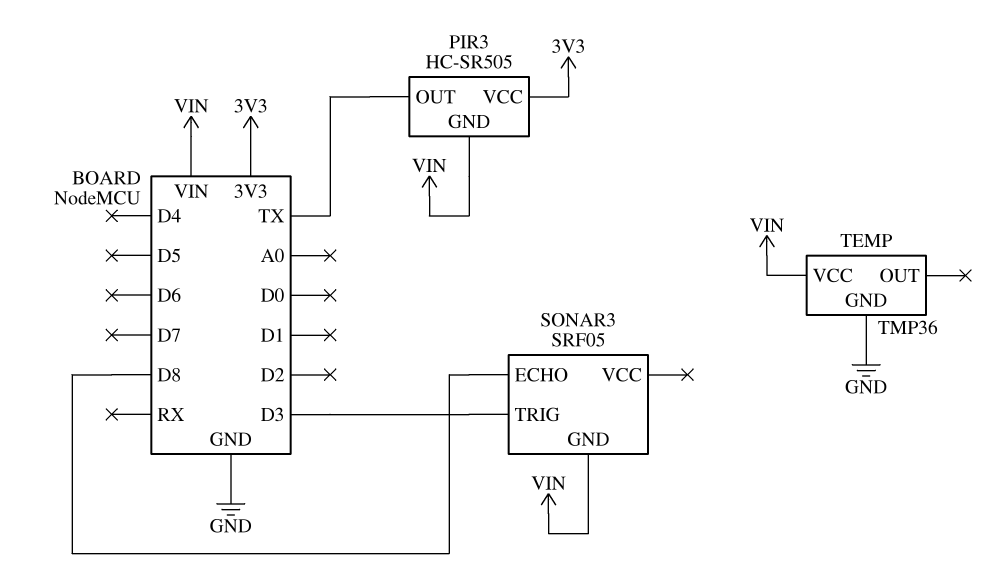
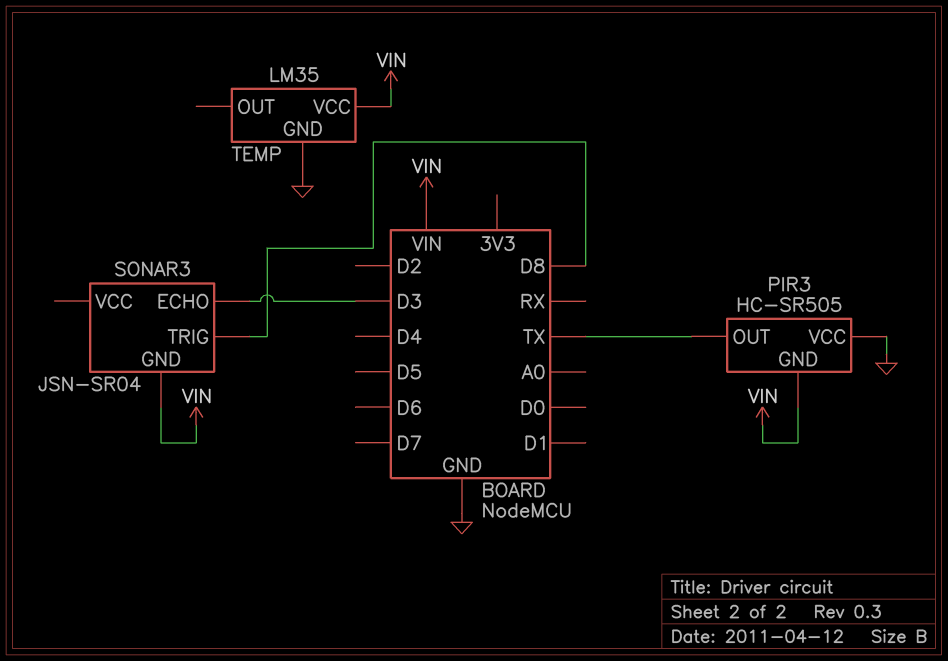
PIR3 pin VCC: 3V3 -> GND
SONAR3: SRF05 -> JSN-SR04
SONAR3 pin ECHO: D8 -> D3
SONAR3 pin TRIG: D3 -> D8
TEMP: TMP36 -> LM35

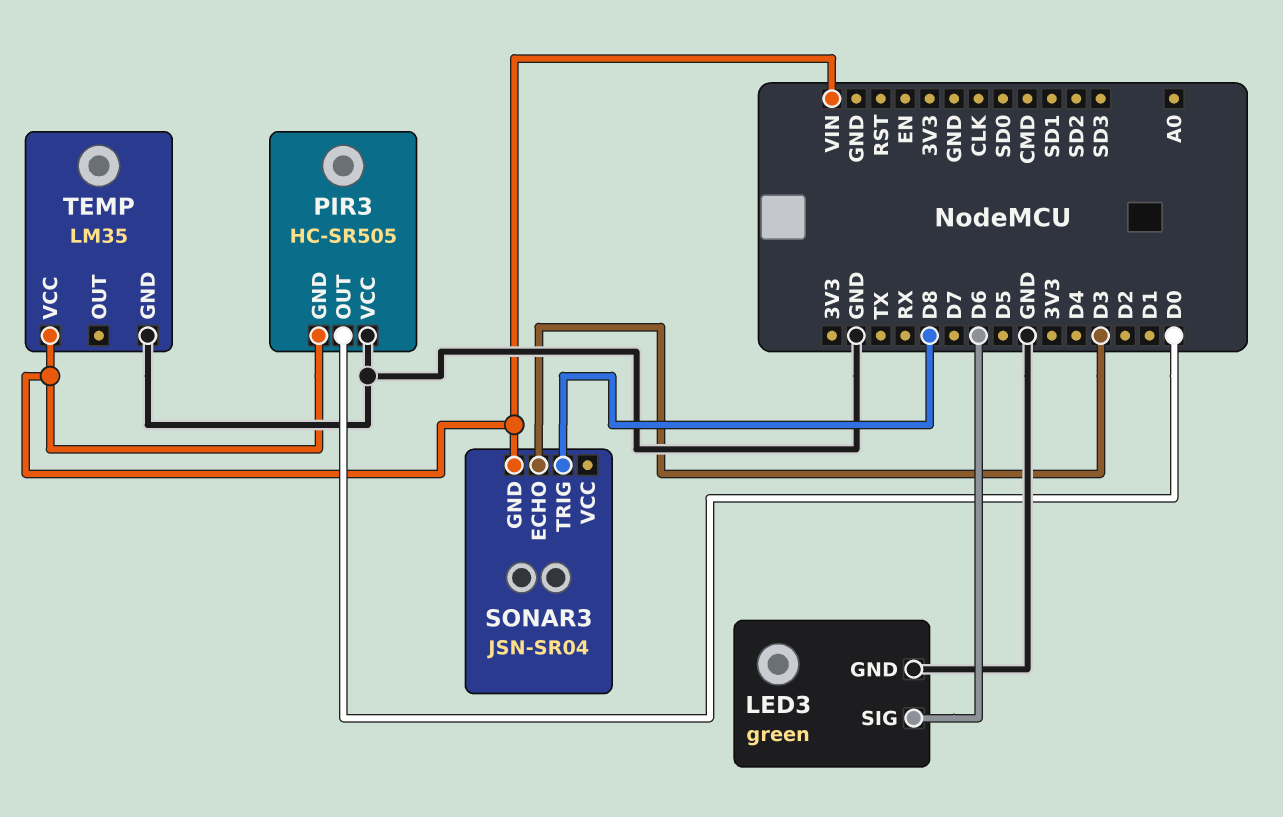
LED3: none -> green
LED3 pin GND: none -> GND
LED3 pin SIG: none -> D6
PIR3 pin OUT: TX -> D0

